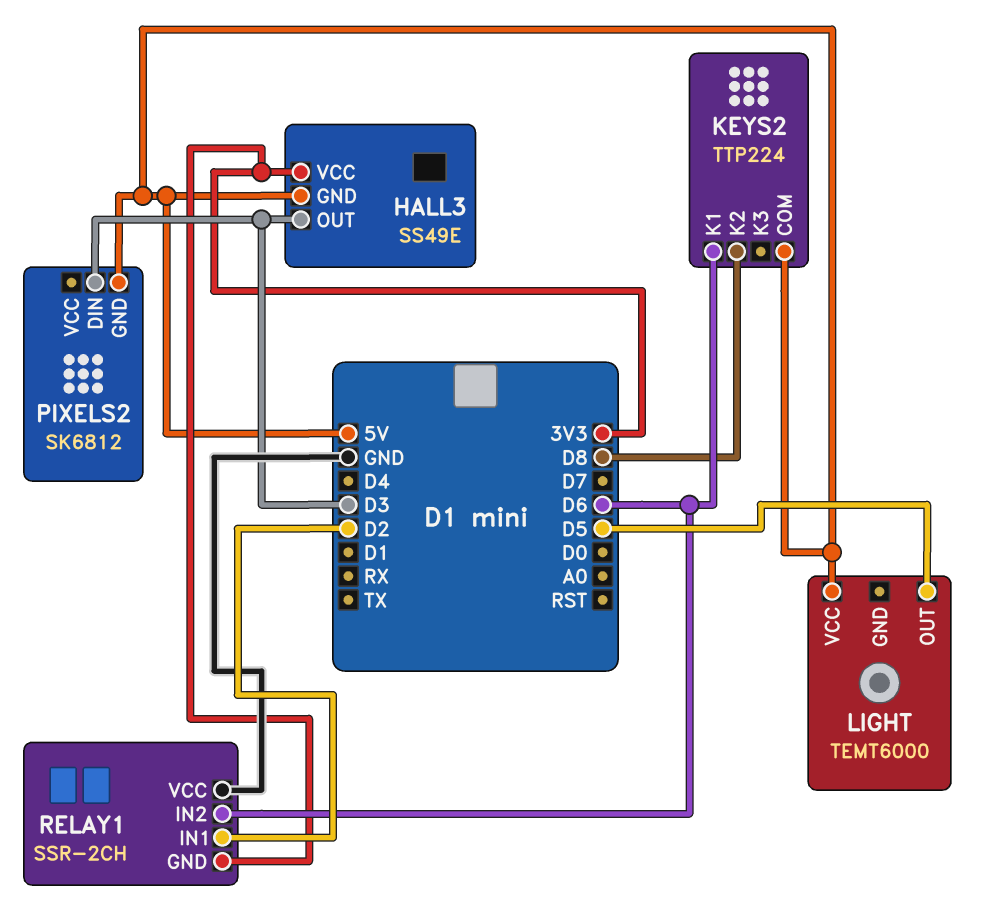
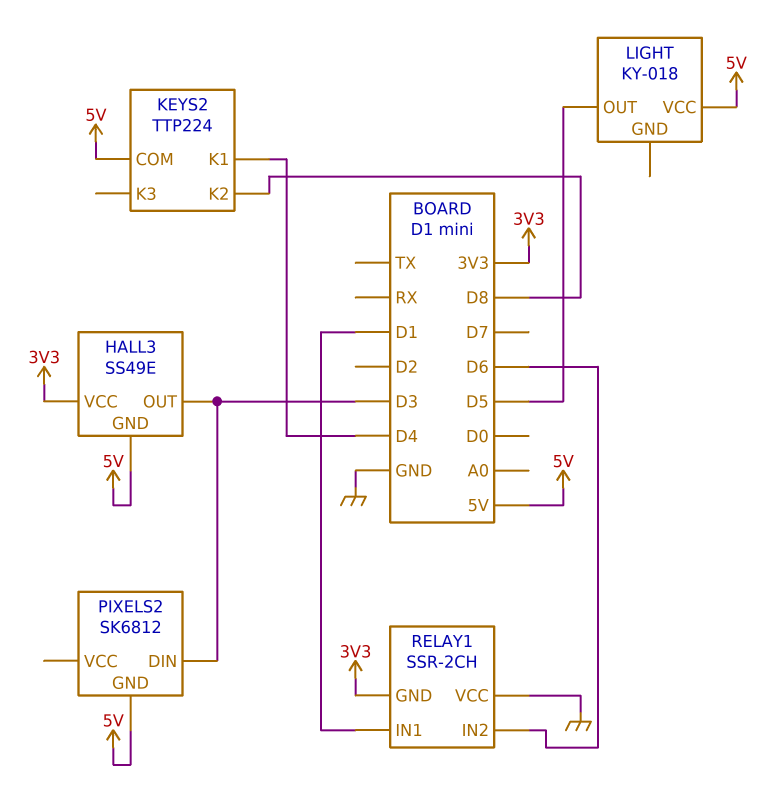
KEYS2 pin K1: D6 -> D4
LIGHT: TEMT6000 -> KY-018
RELAY1 pin IN1: D2 -> D1

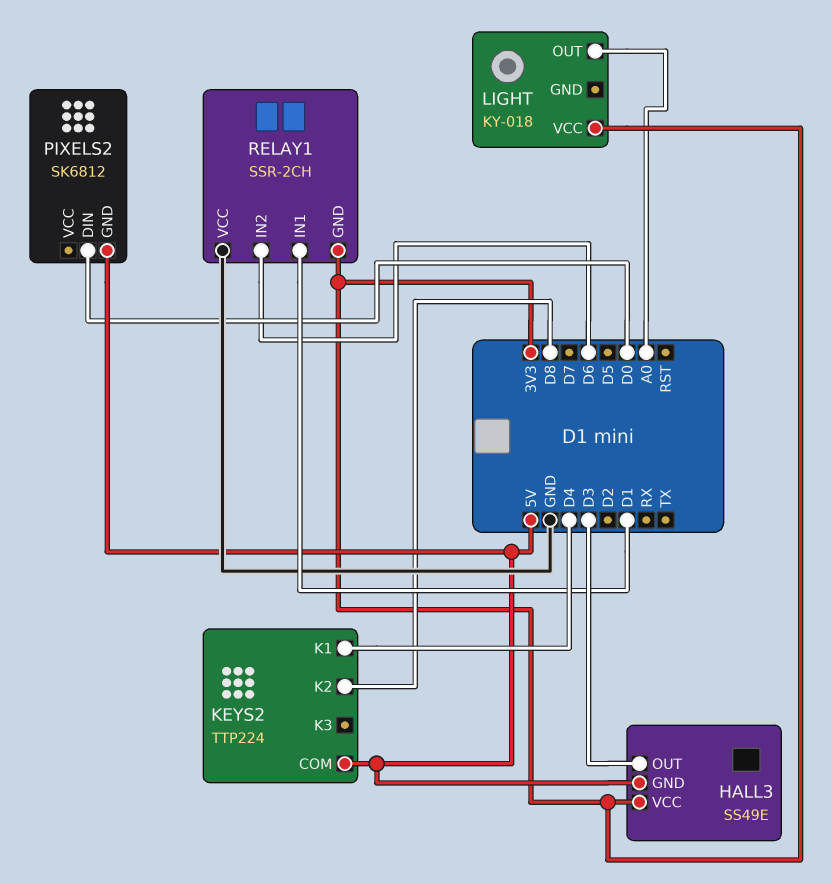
LIGHT pin OUT: D5 -> A0
LIGHT pin VCC: 5V -> 3V3
PIXELS2 pin DIN: D3 -> D0

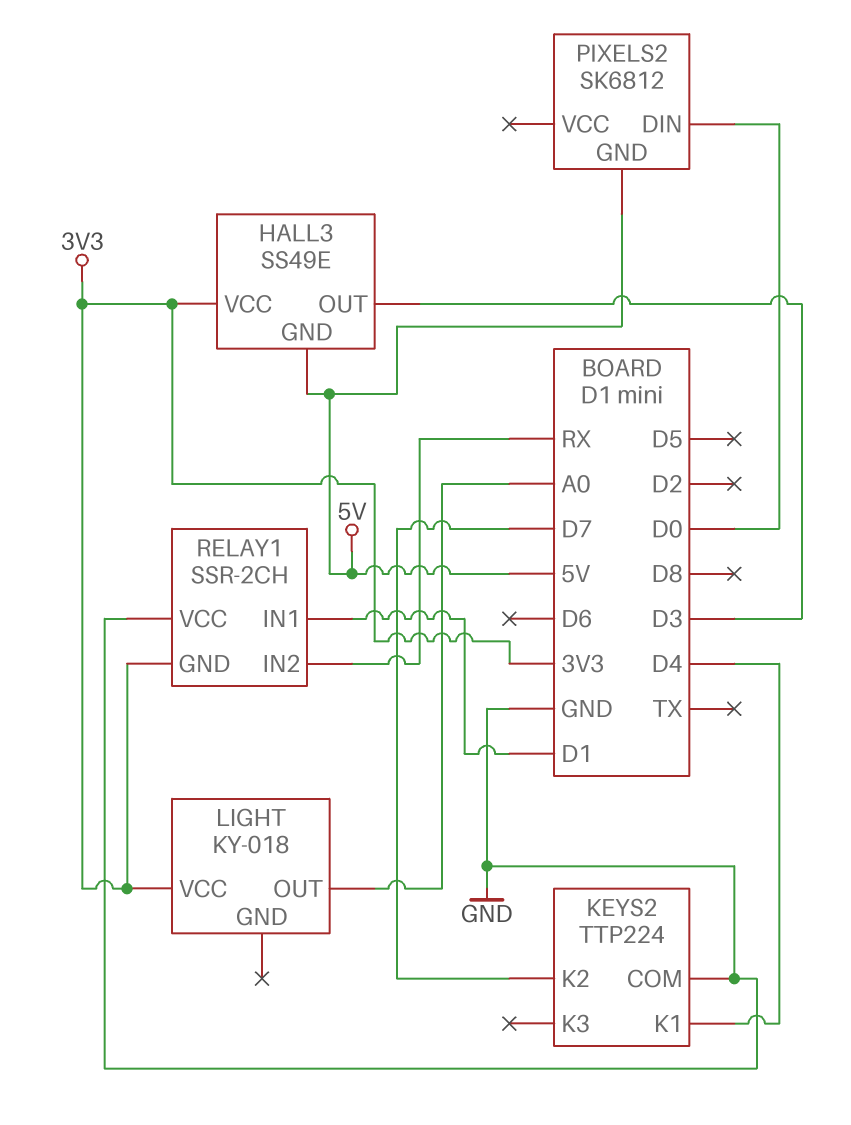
KEYS2 pin COM: 5V -> GND
KEYS2 pin K2: D8 -> D7
RELAY1 pin IN2: D6 -> RX

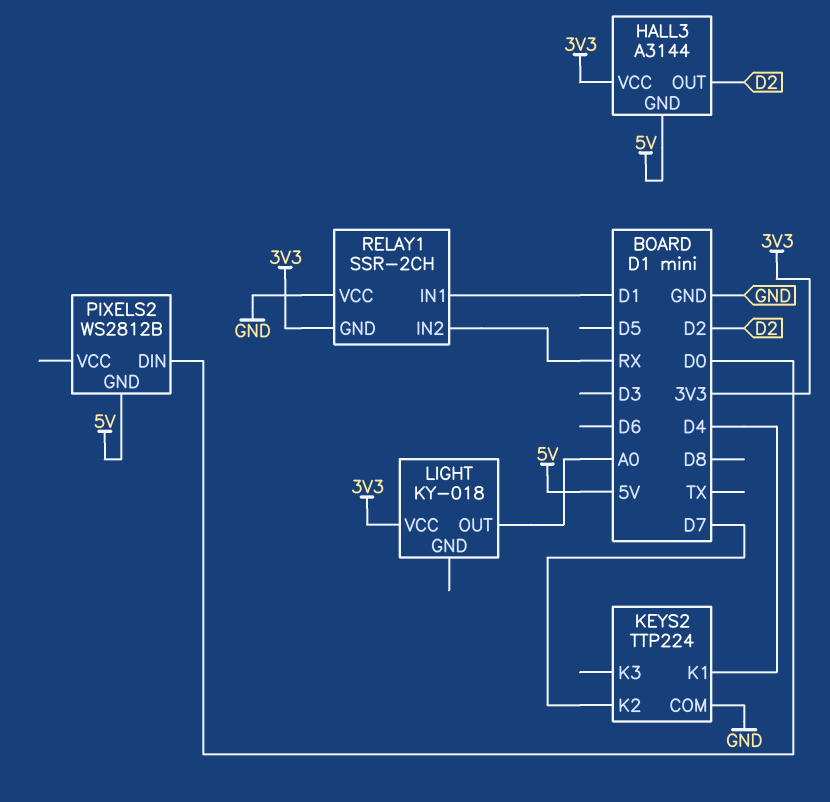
HALL3: SS49E -> A3144
HALL3 pin OUT: D3 -> D2
PIXELS2: SK6812 -> WS2812B

